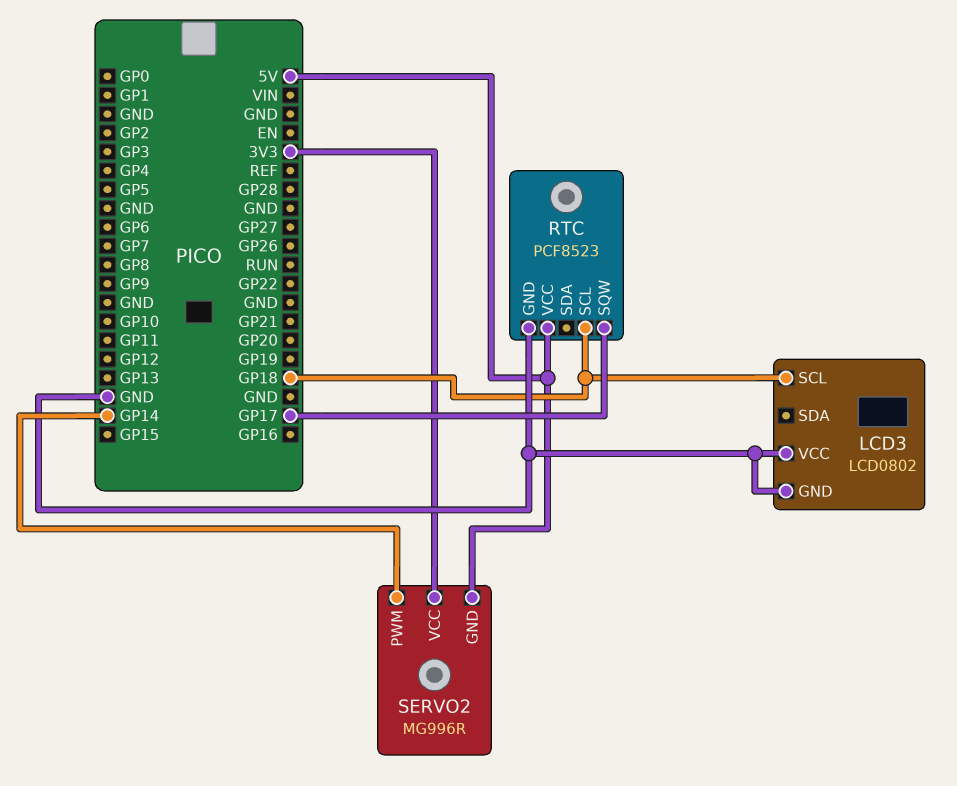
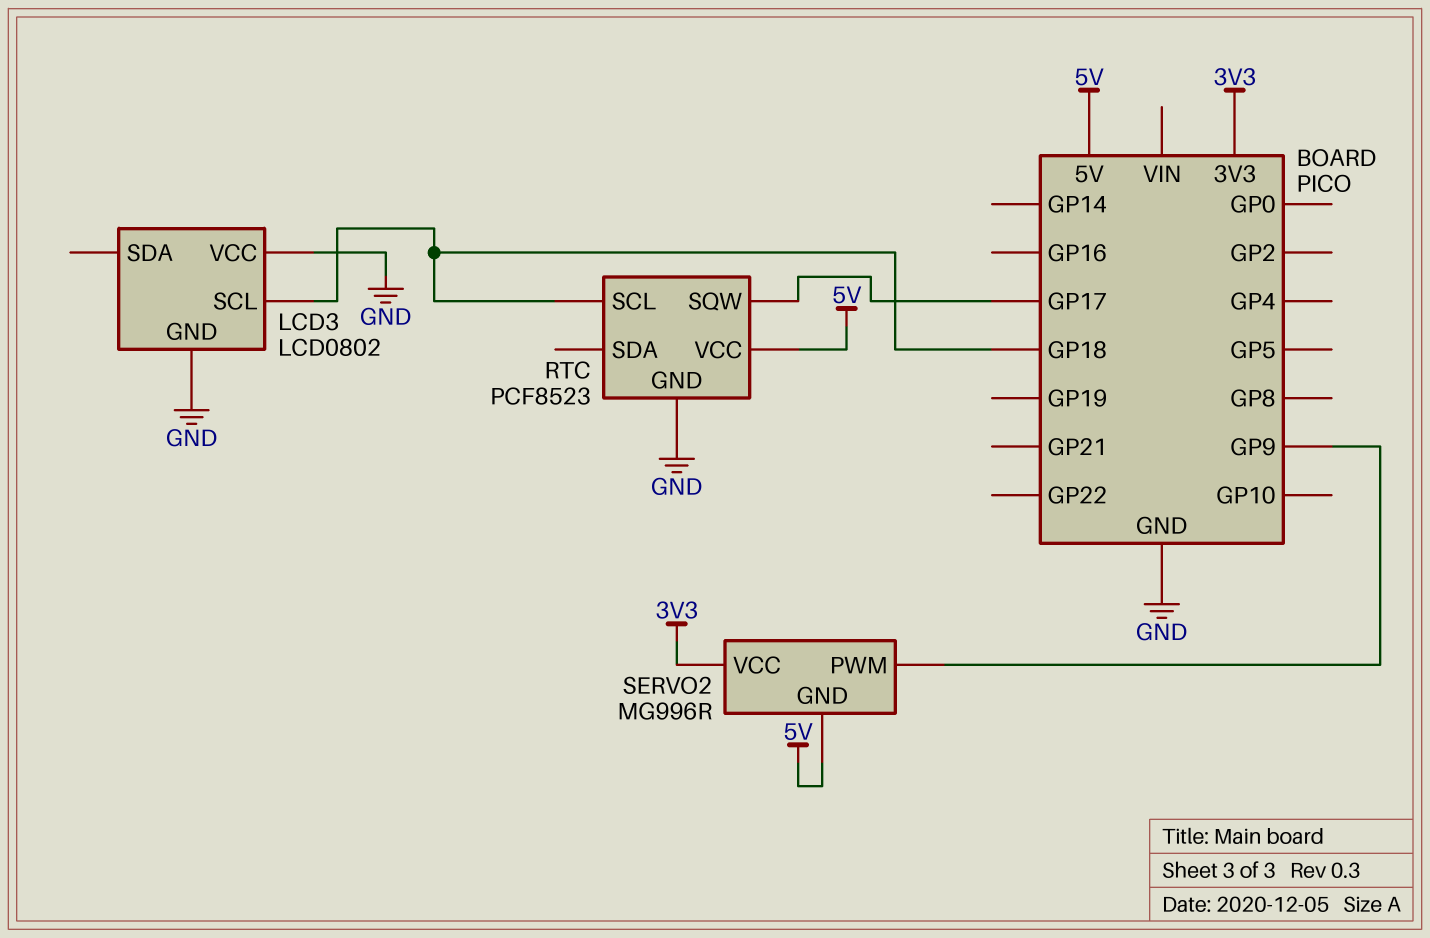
SERVO2 pin PWM: GP14 -> GP9

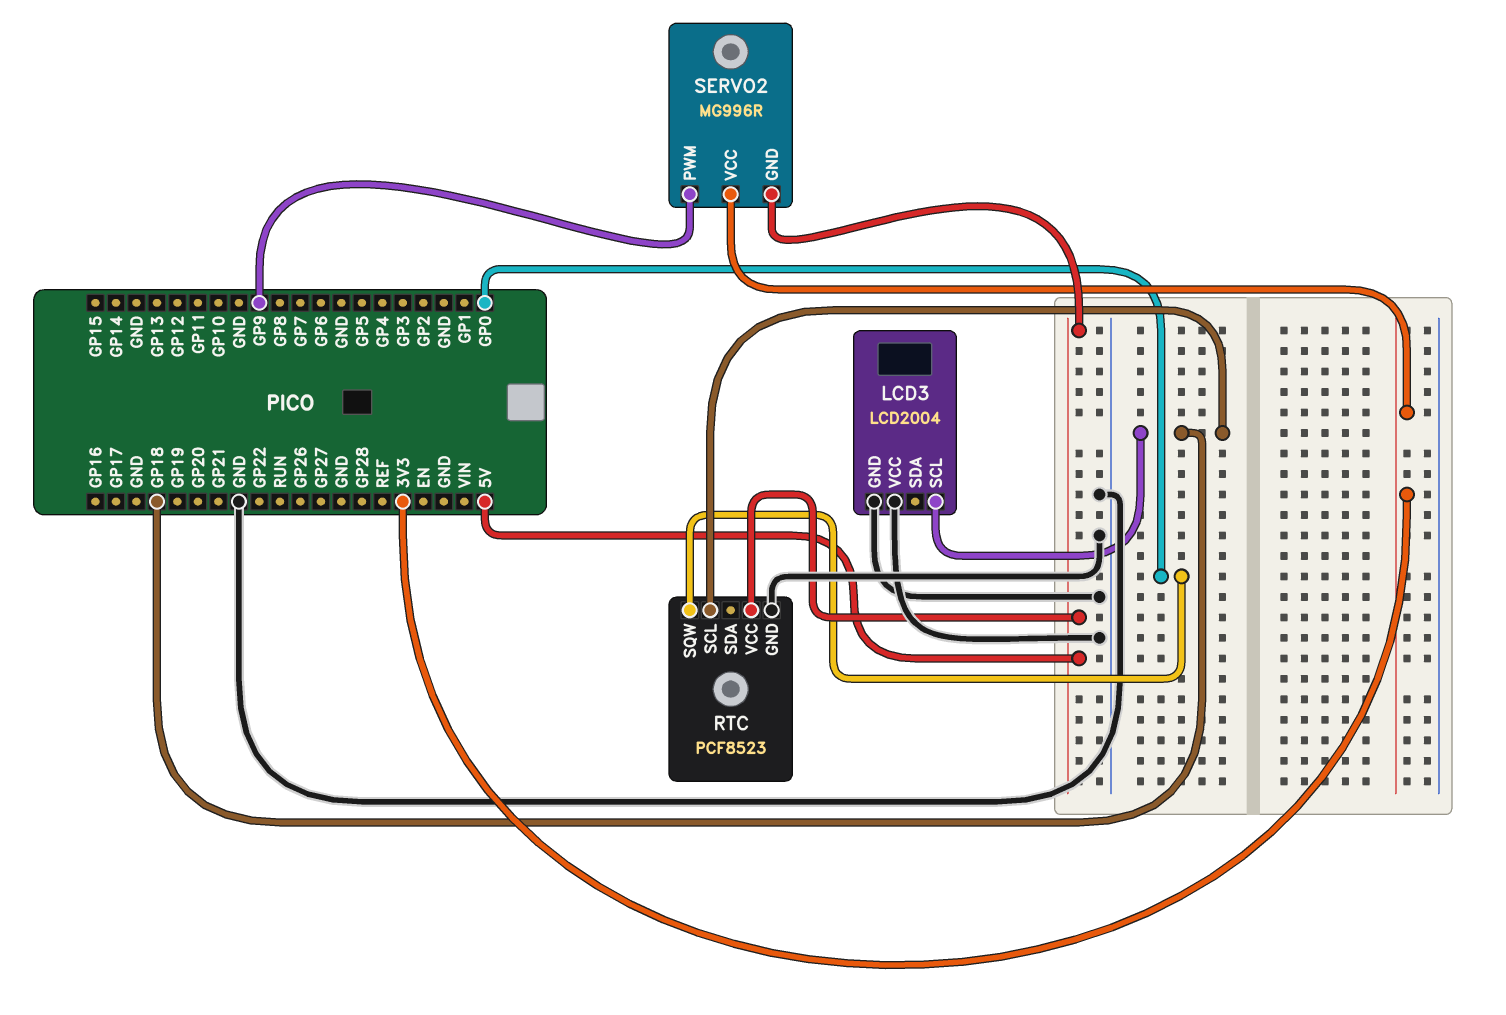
LCD3: LCD0802 -> LCD2004
RTC pin SQW: GP17 -> GP0

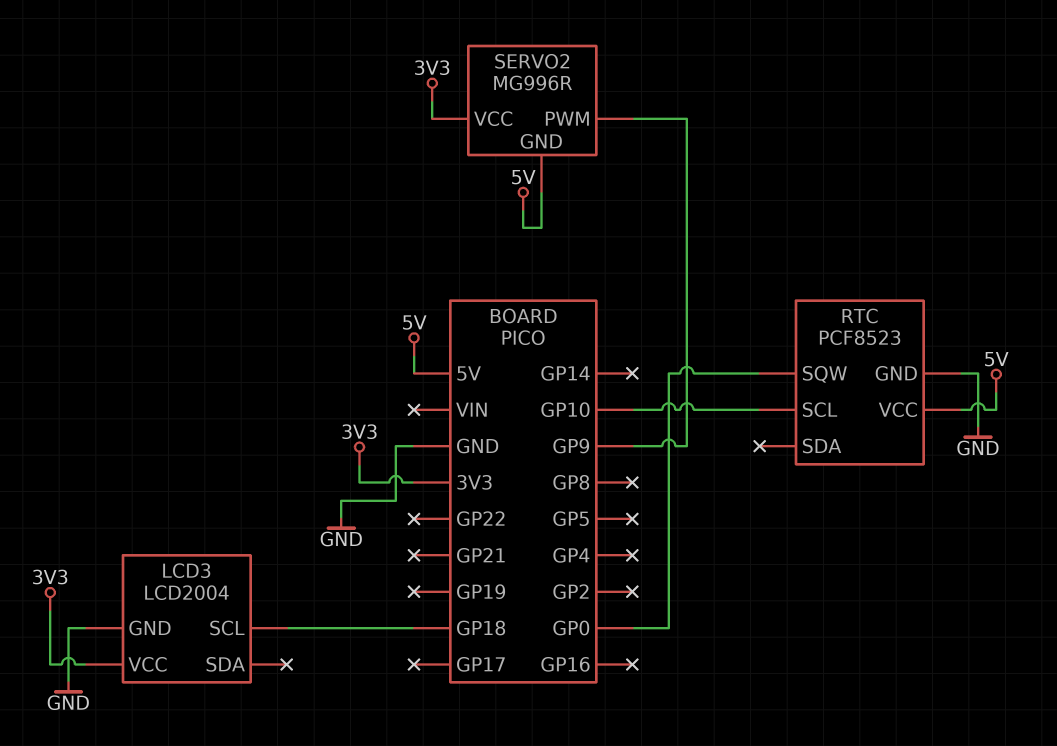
LCD3 pin VCC: GND -> 3V3
RTC pin SCL: GP18 -> GP10

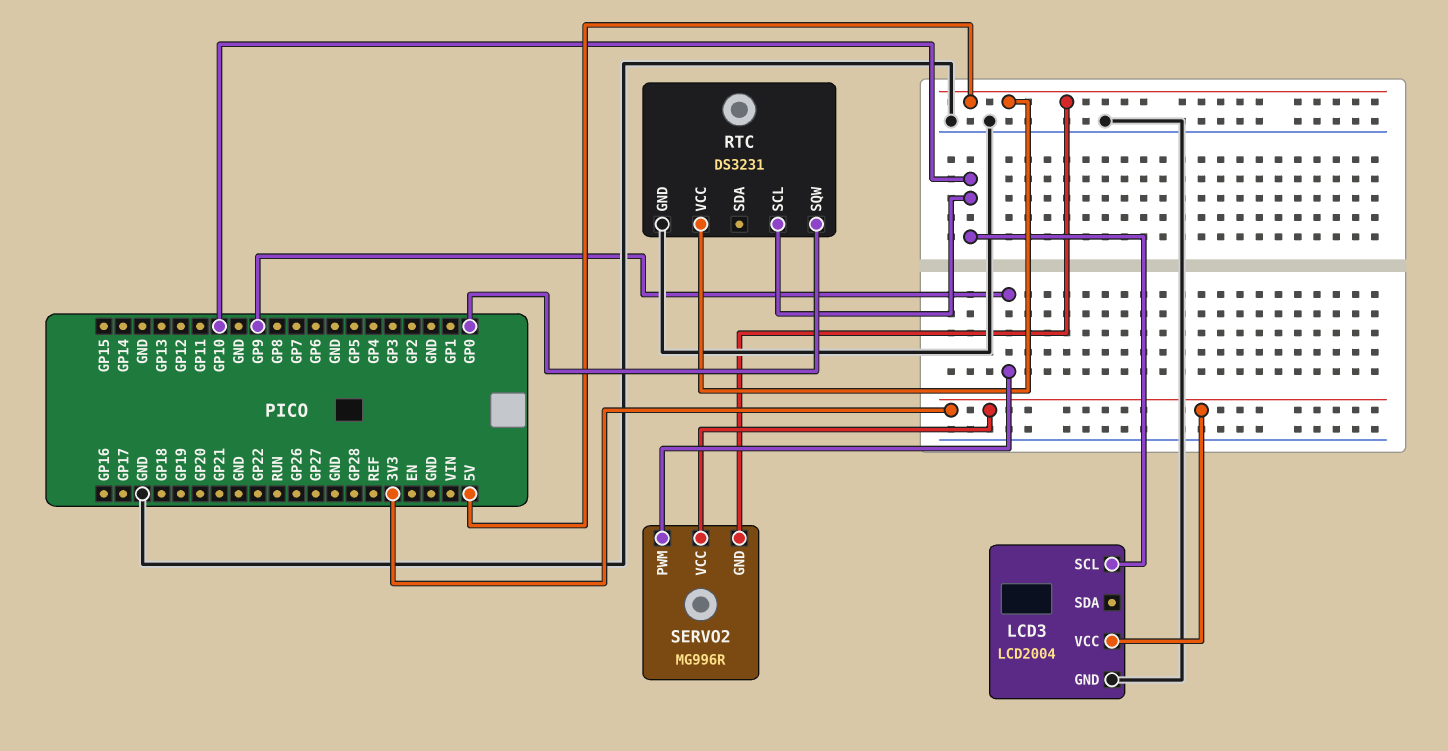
LCD3 pin SCL: GP18 -> GP10
RTC: PCF8523 -> DS3231

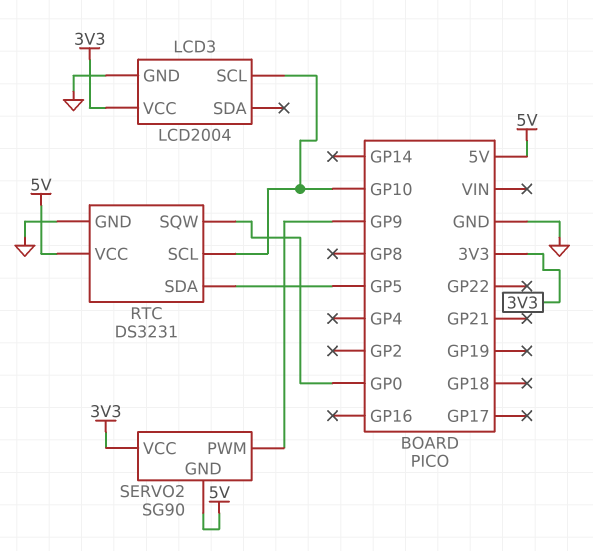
RTC pin SDA: none -> GP5
SERVO2: MG996R -> SG90

